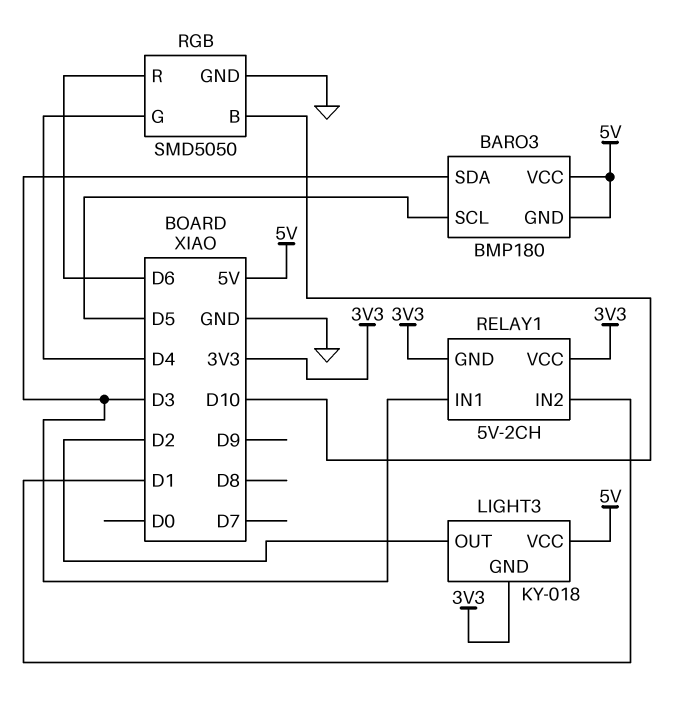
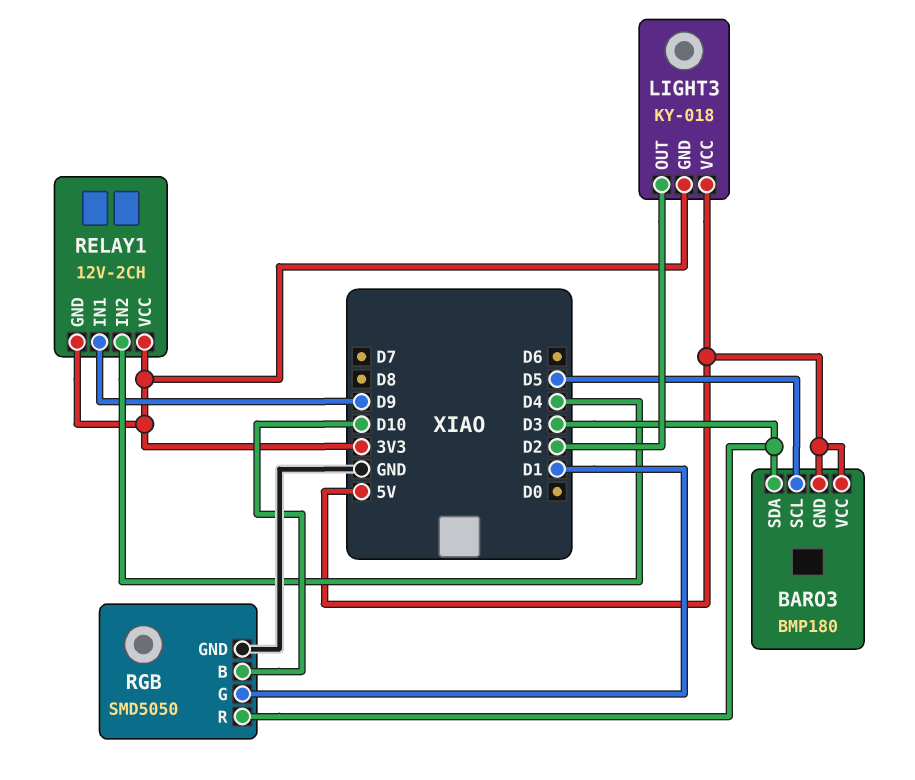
RELAY1: 5V-2CH -> 12V-2CH
RELAY1 pin IN1: D3 -> D9
RELAY1 pin IN2: D1 -> D4
RGB pin G: D4 -> D1
RGB pin R: D6 -> D3

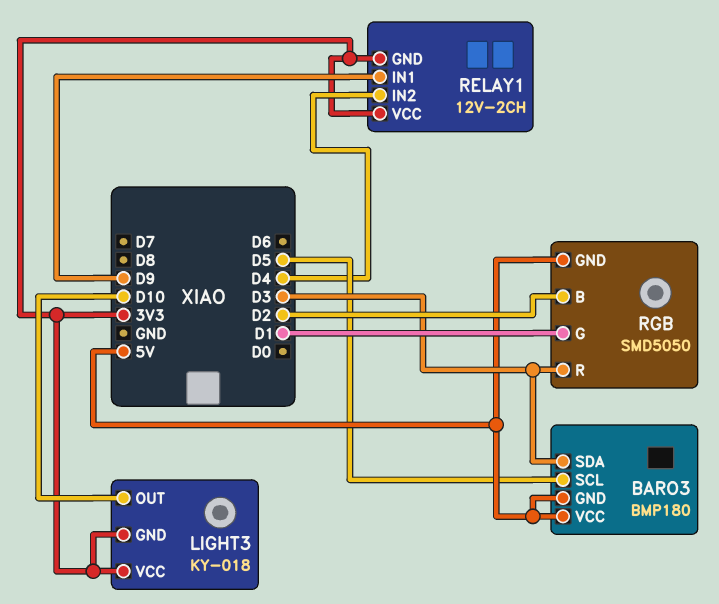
LIGHT3 pin OUT: D2 -> D10
LIGHT3 pin VCC: 5V -> 3V3
RGB pin B: D10 -> D2
RGB pin GND: GND -> 5V

